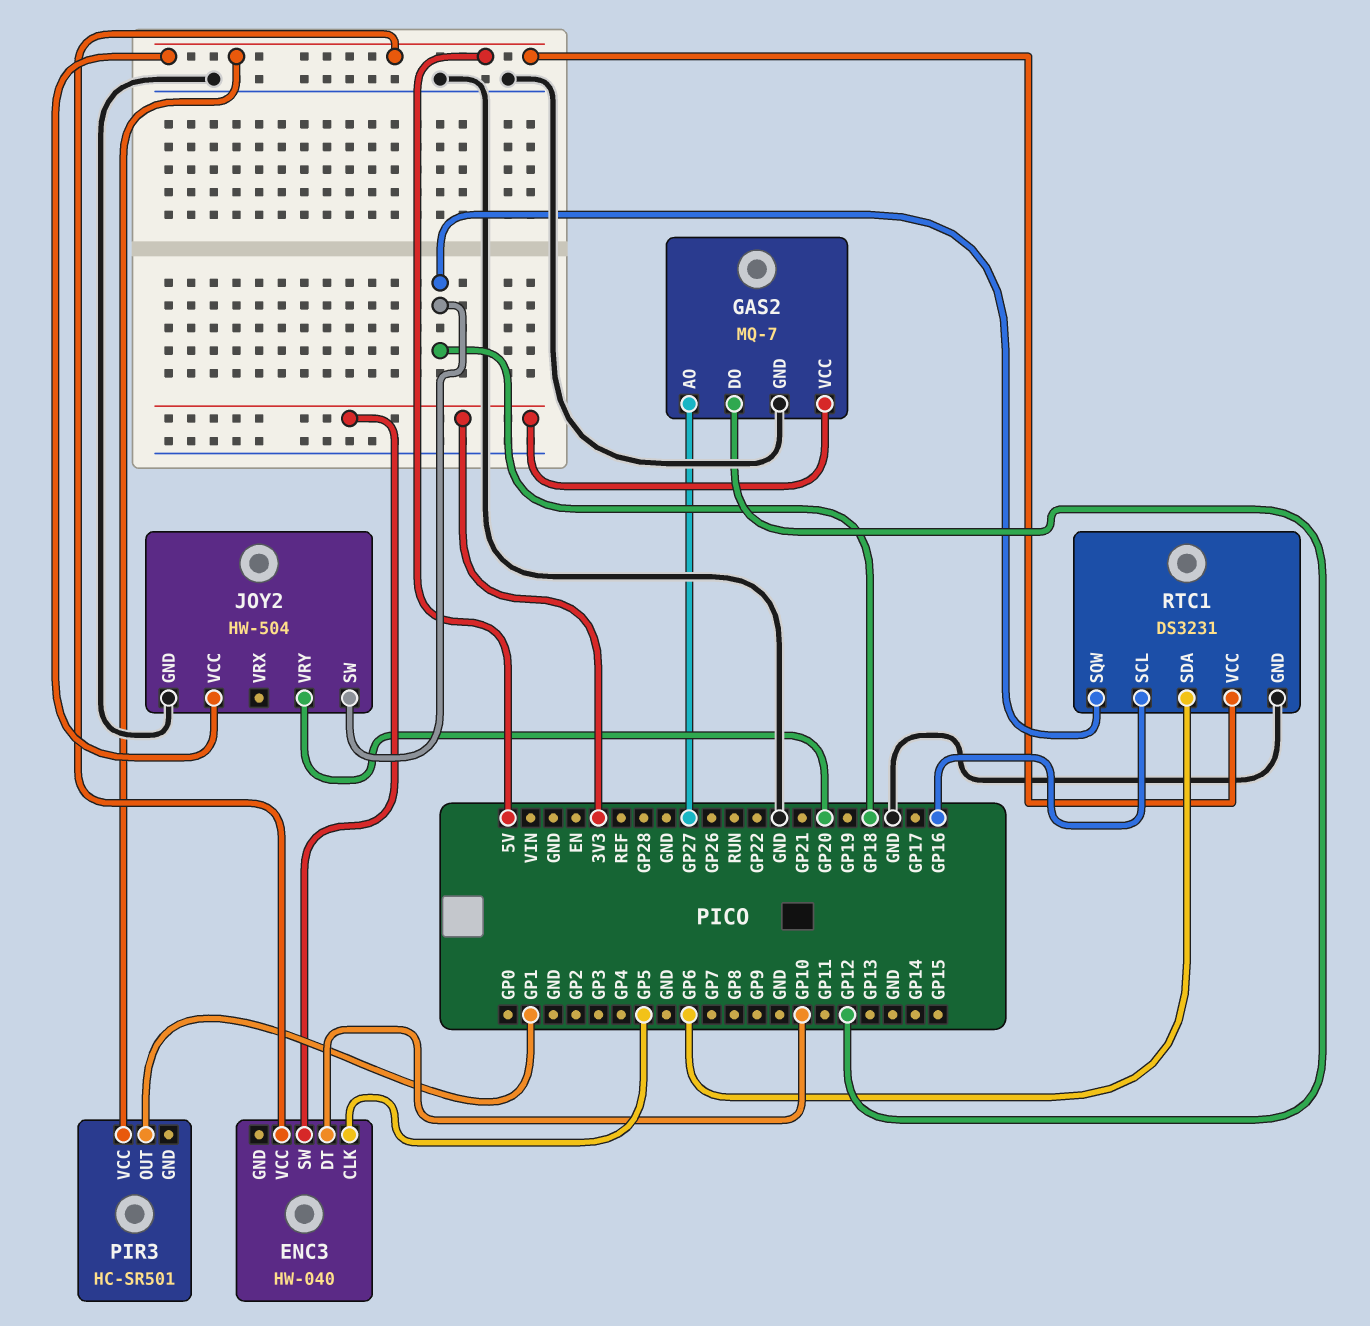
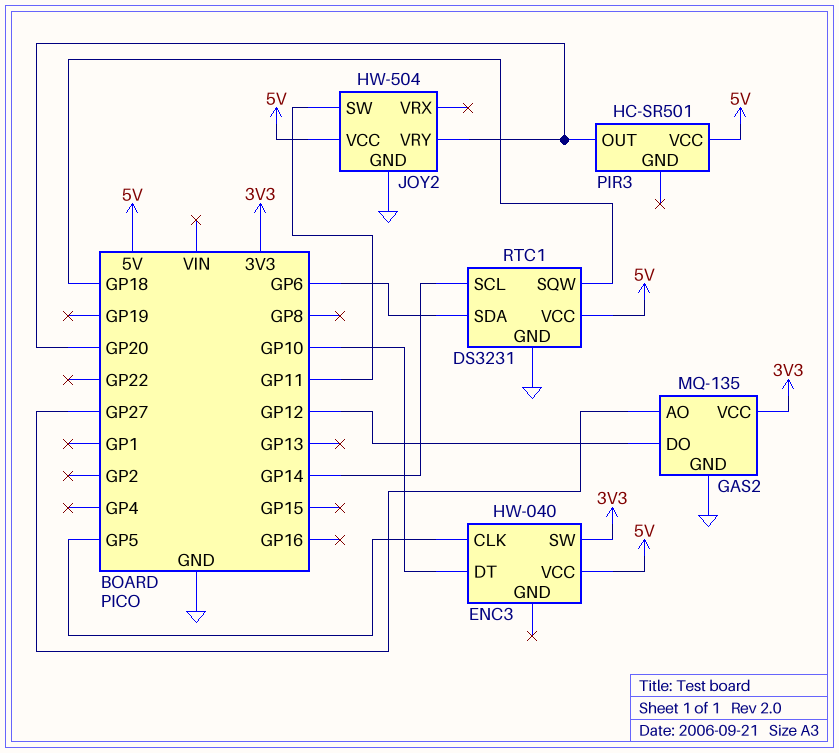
GAS2: MQ-7 -> MQ-135
JOY2 pin SW: GP18 -> GP11
PIR3 pin OUT: GP1 -> GP20
RTC1 pin SCL: GP16 -> GP14

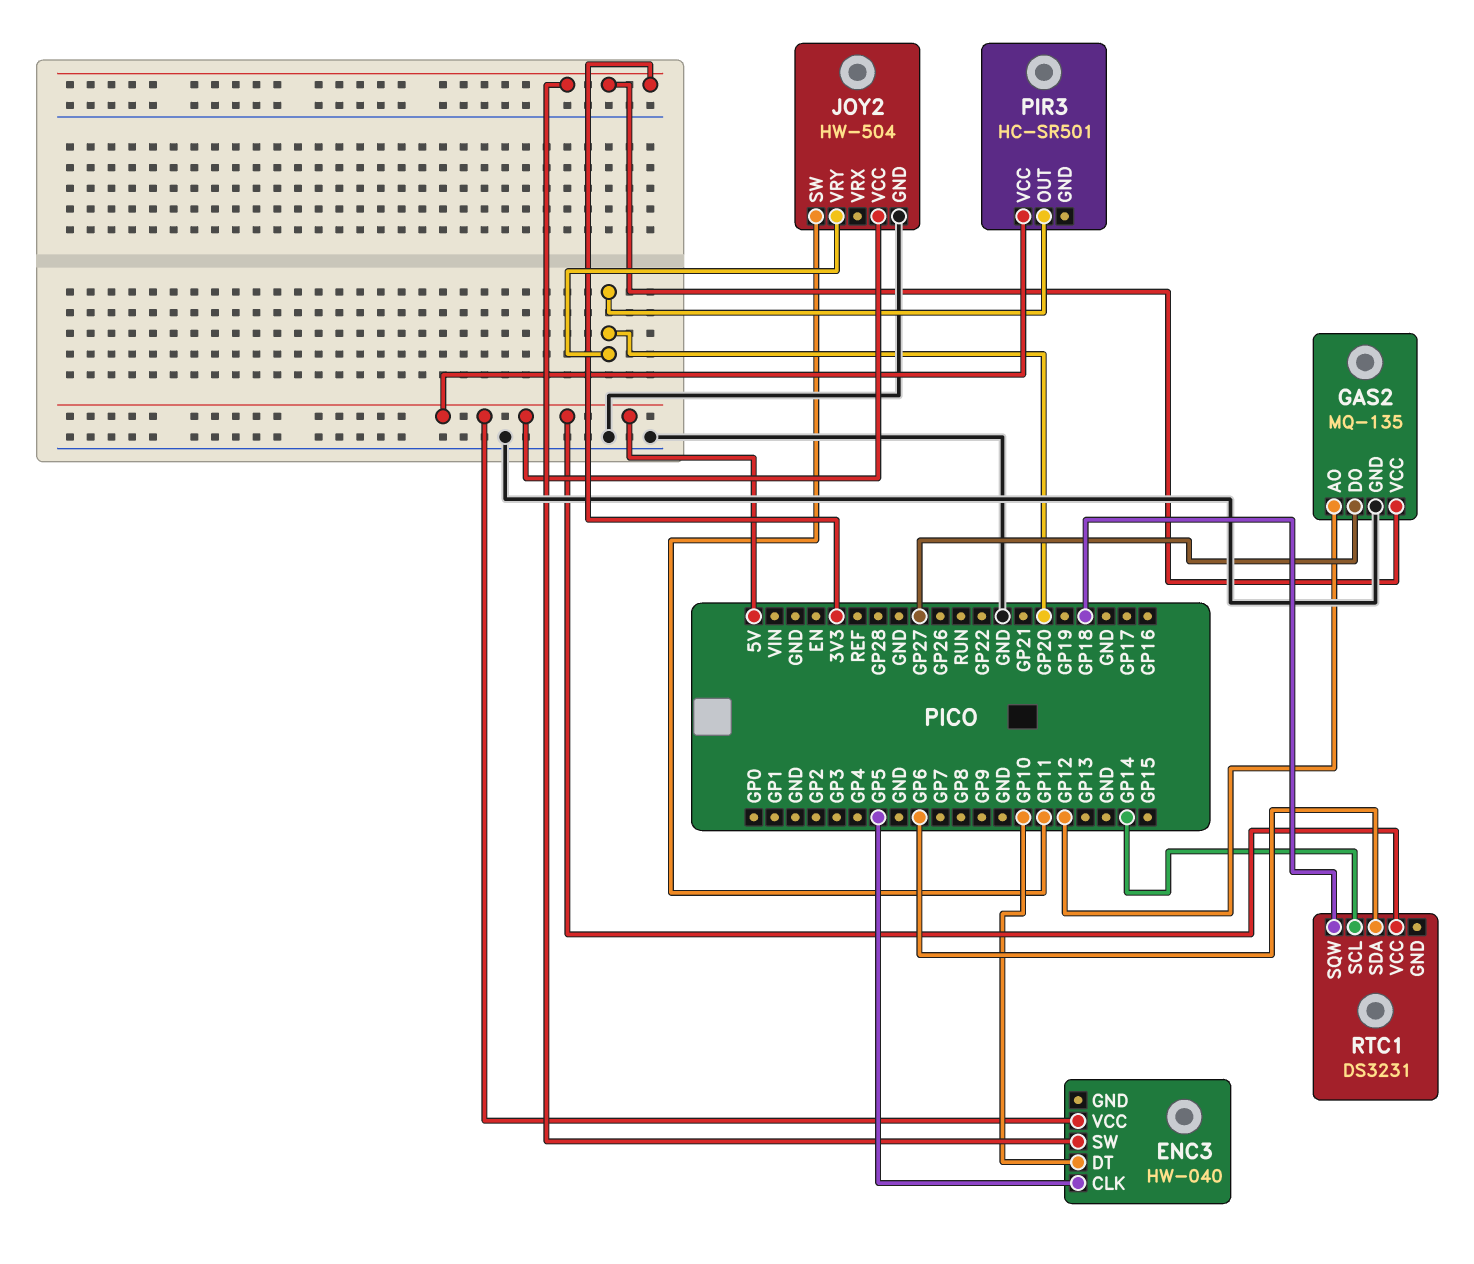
GAS2 pin AO: GP27 -> GP12
GAS2 pin DO: GP12 -> GP27
RTC1 pin GND: GND -> none

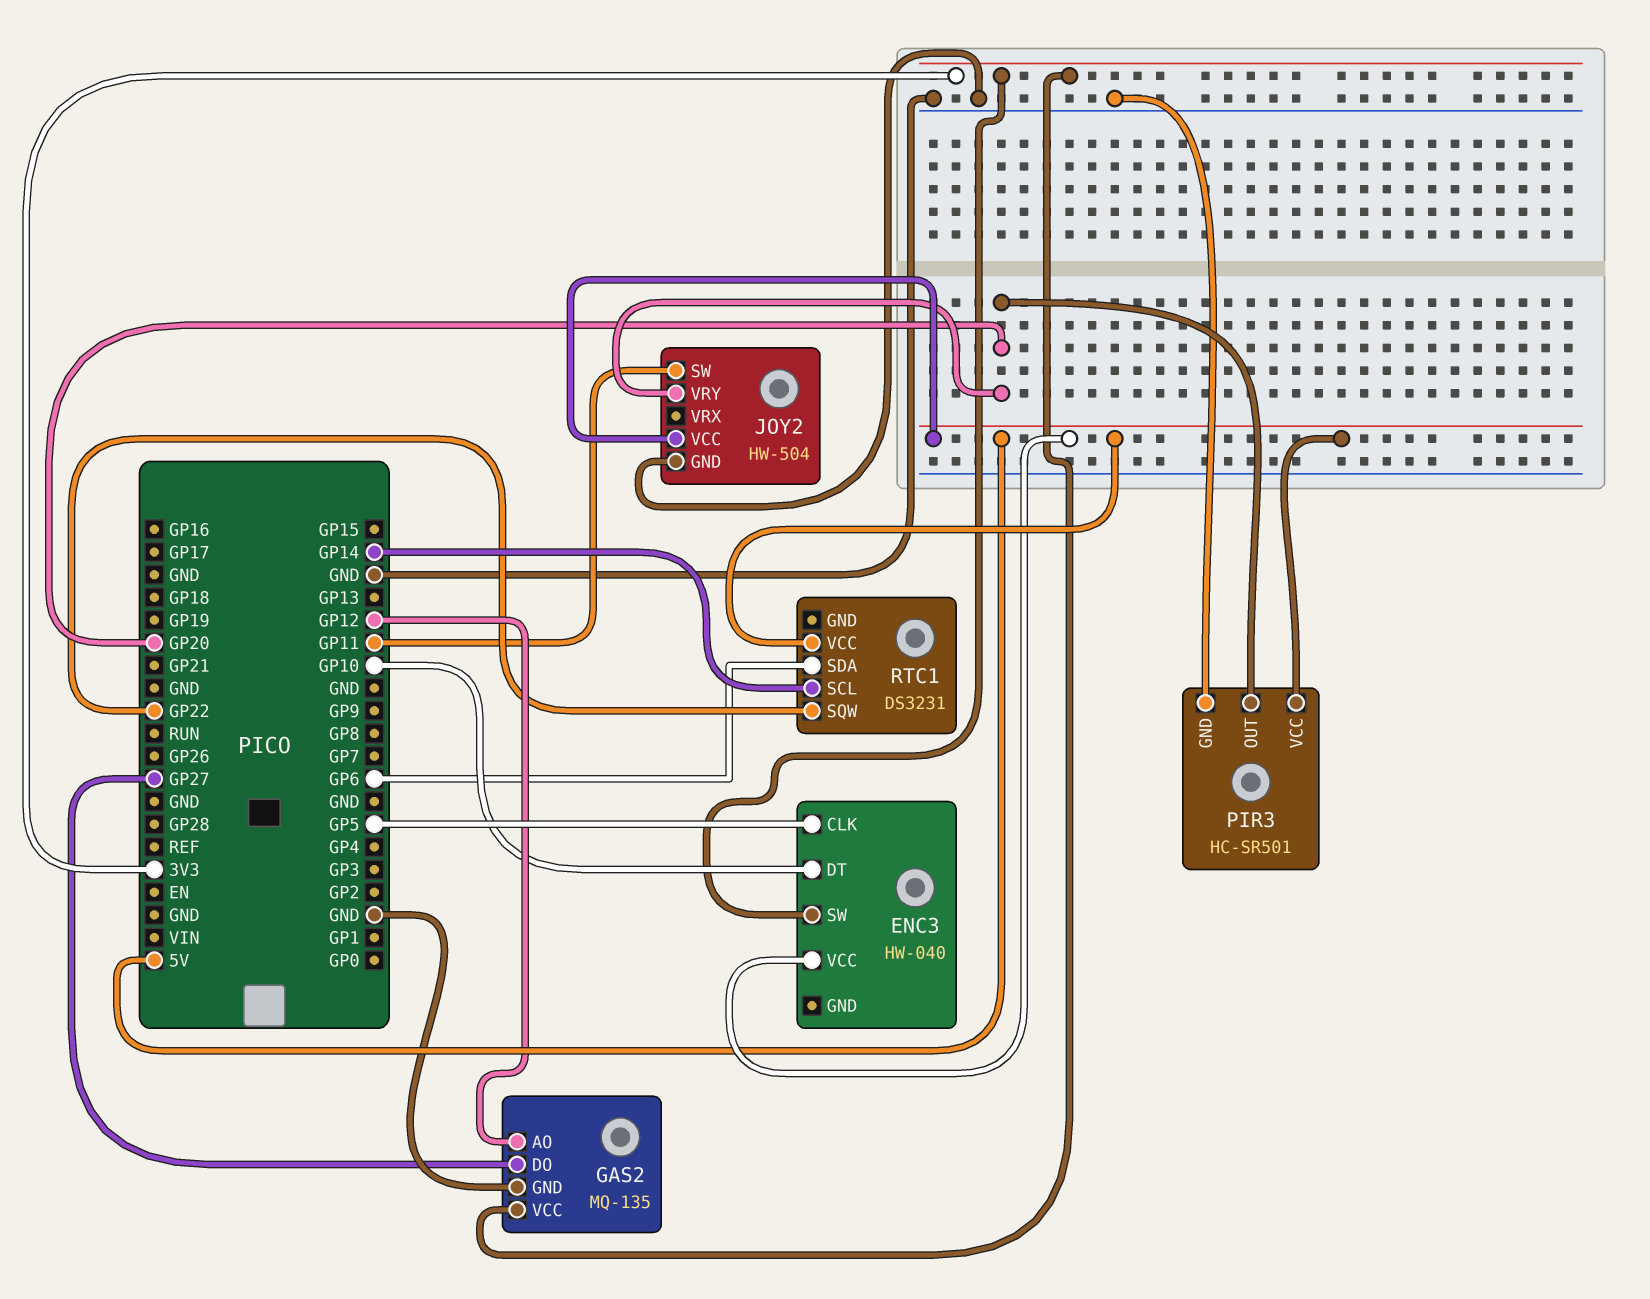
PIR3 pin GND: none -> GND
RTC1 pin SQW: GP18 -> GP22

